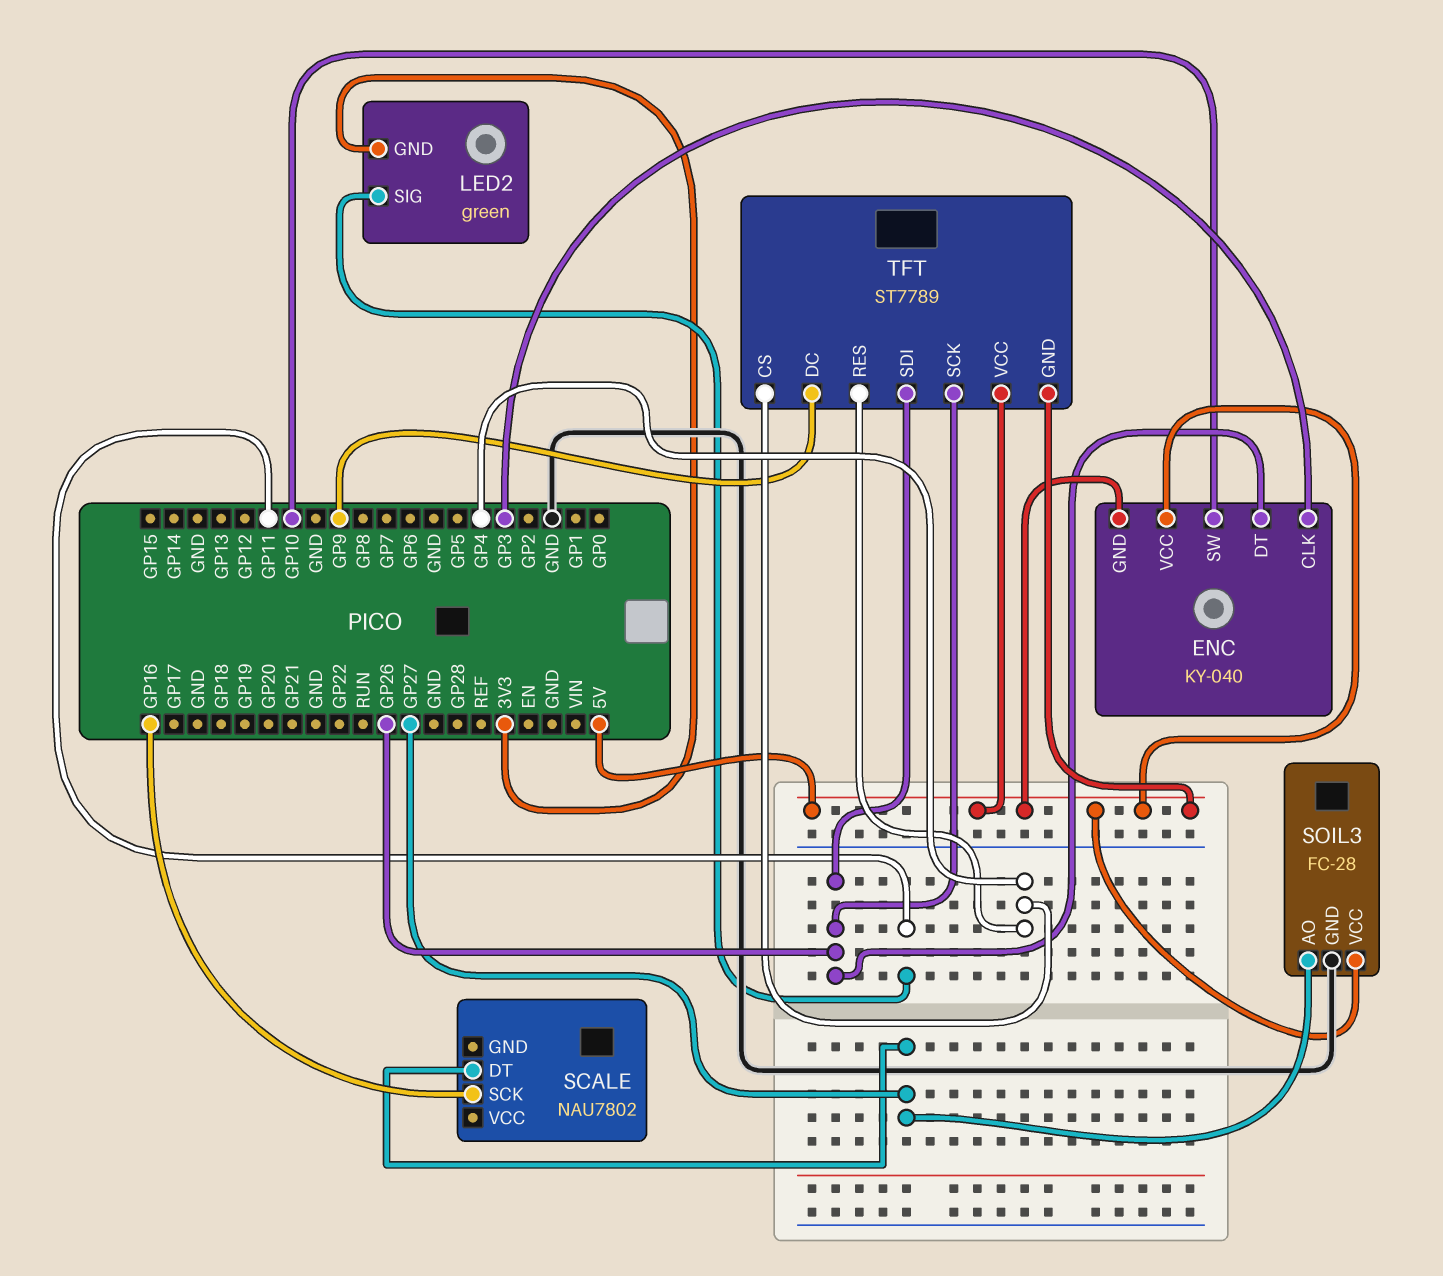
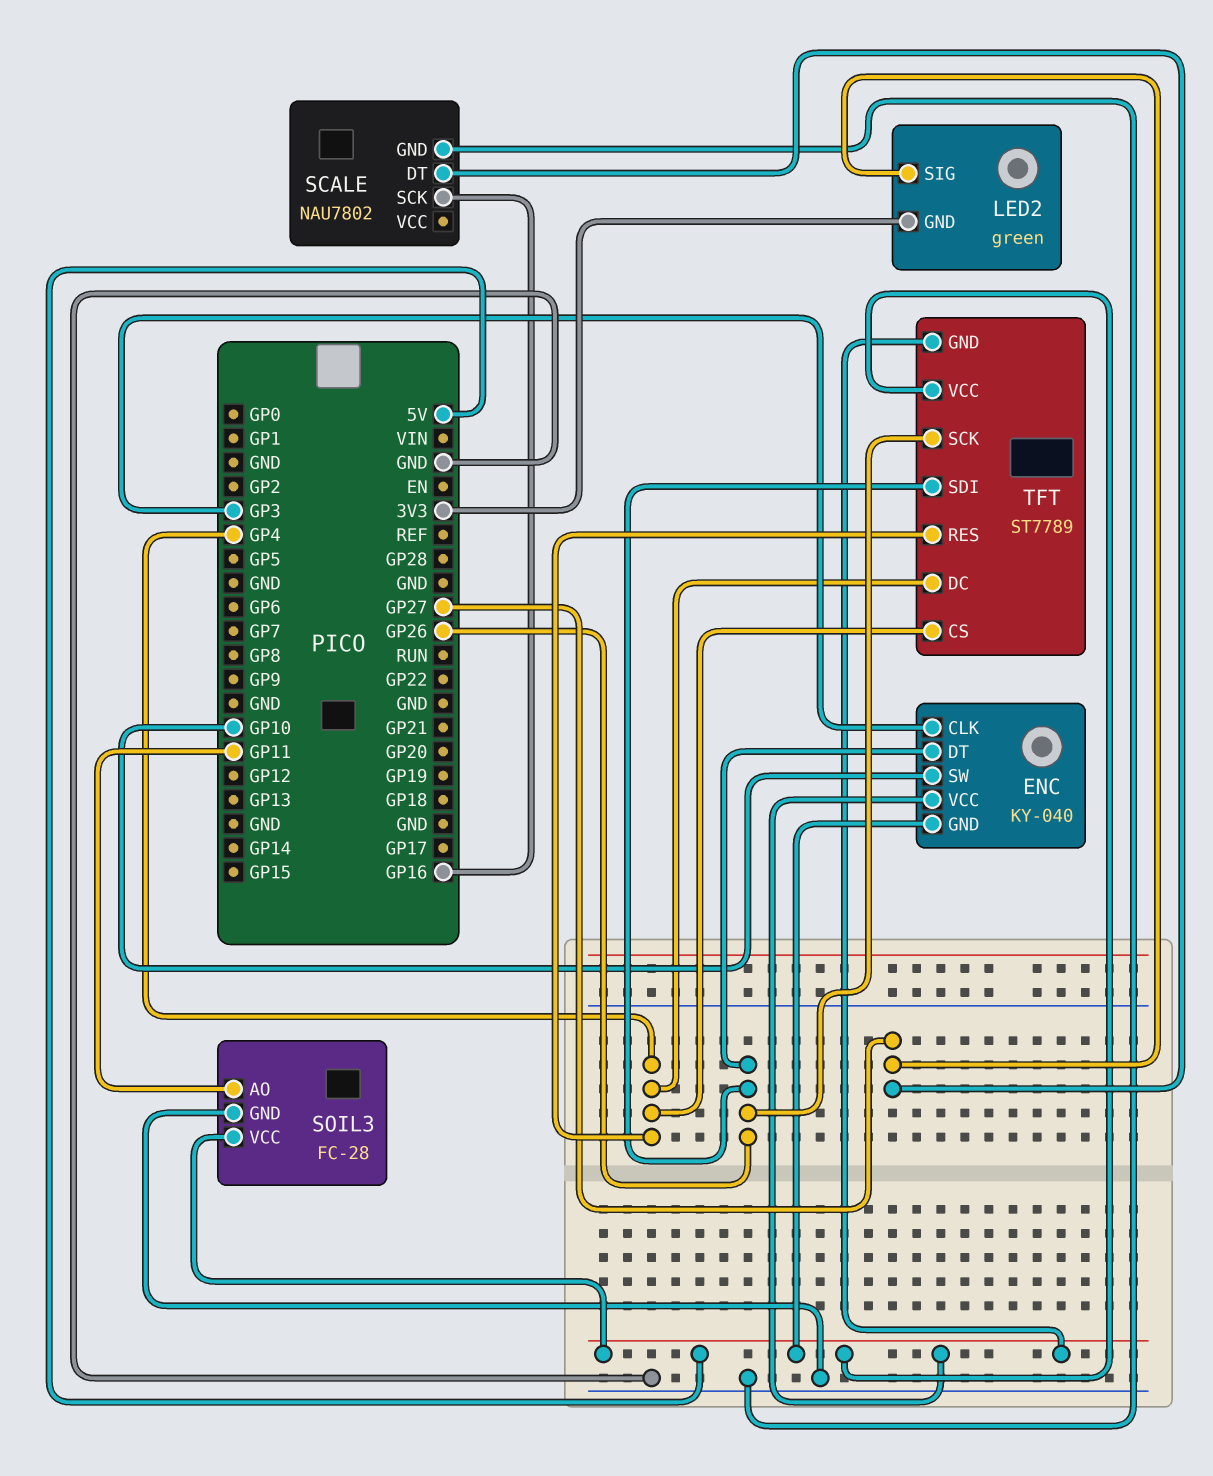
LED2 pin SIG: GP11 -> GP27
SCALE pin GND: none -> GND
SOIL3 pin AO: GP27 -> GP11
TFT pin DC: GP9 -> GP4

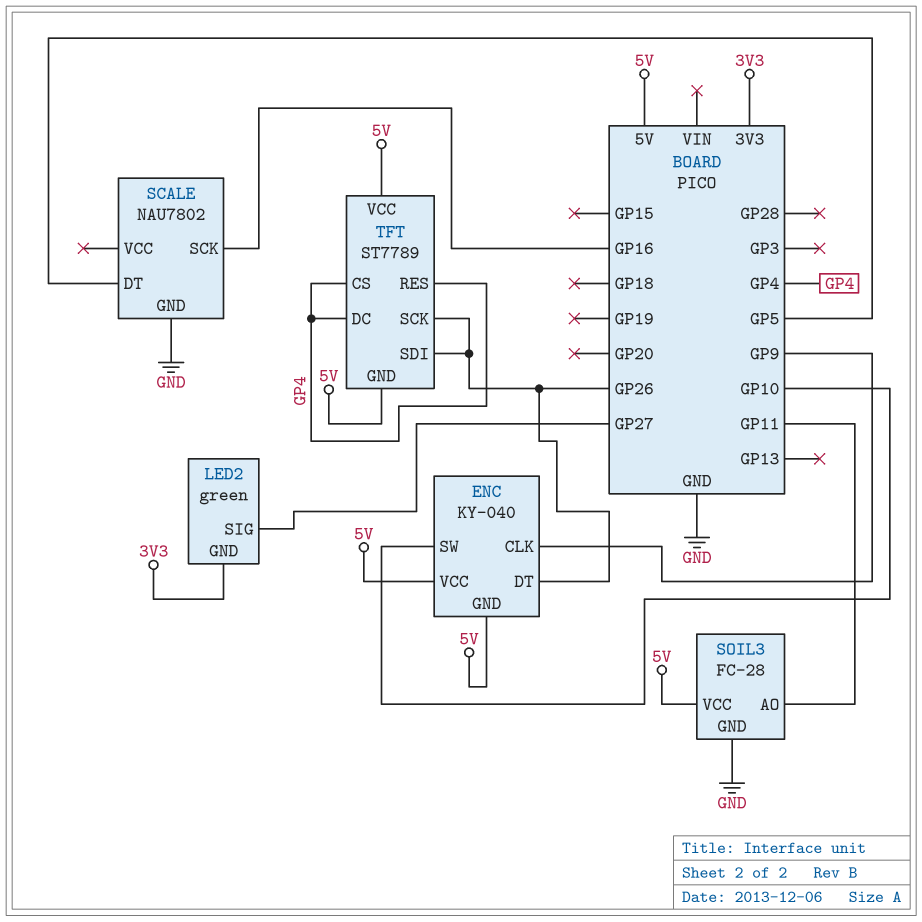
ENC pin CLK: GP3 -> GP9
SCALE pin DT: GP27 -> GP5

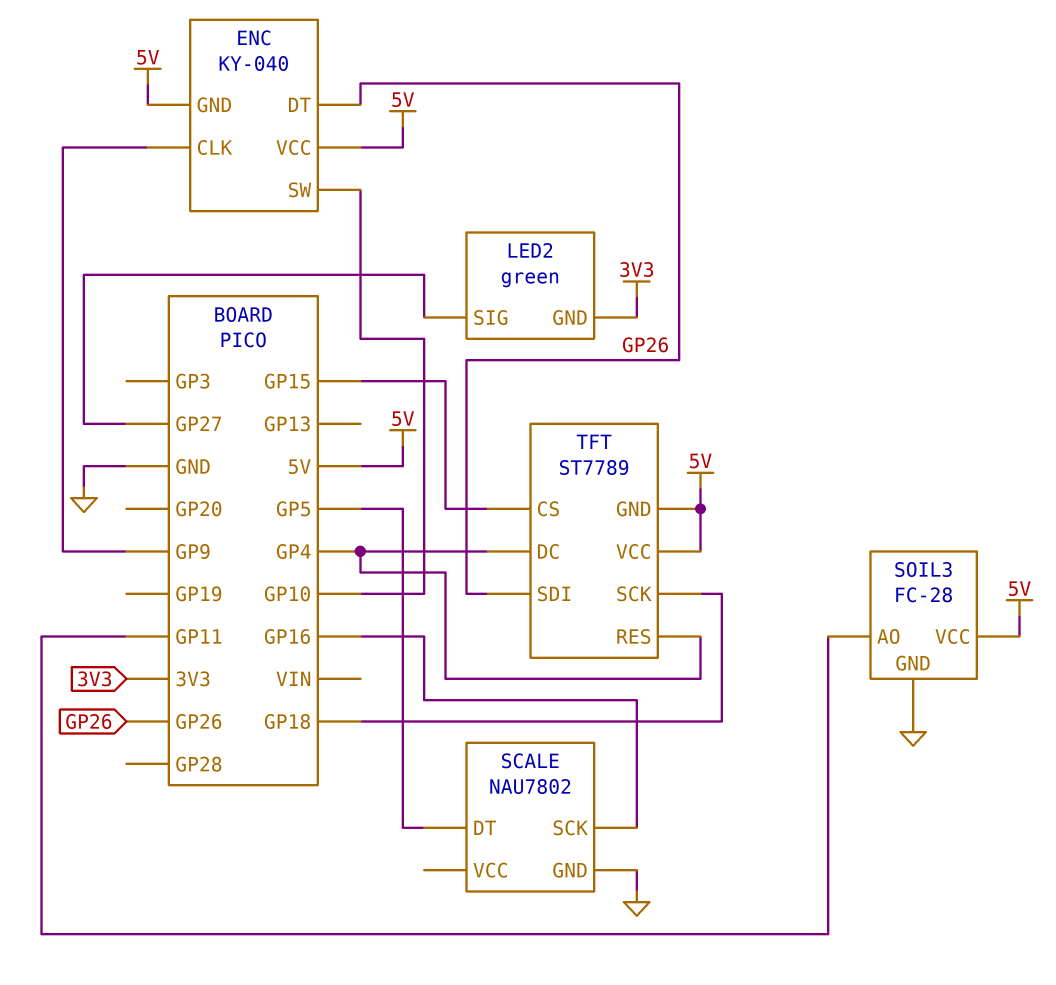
TFT pin CS: GP4 -> GP15
TFT pin SCK: GP26 -> GP18

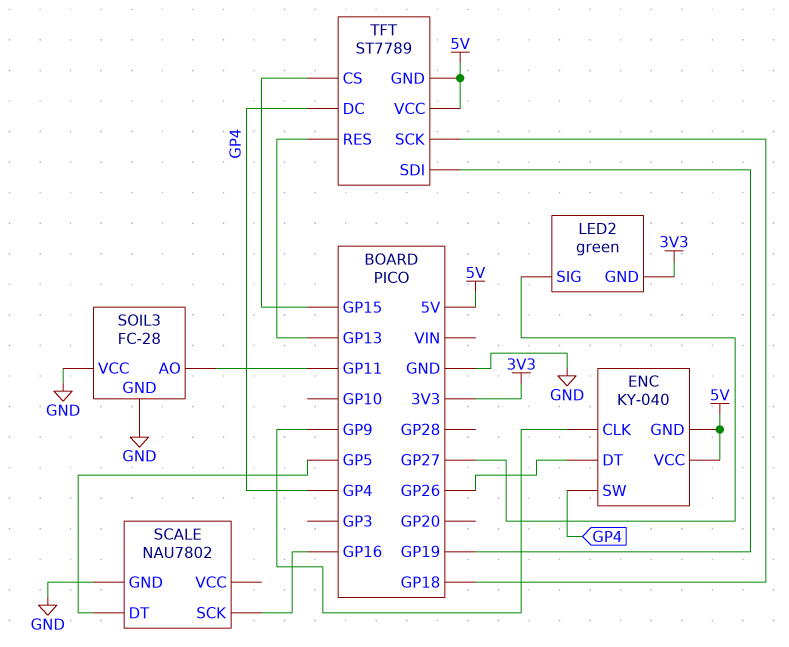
ENC pin SW: GP10 -> GP4
SOIL3 pin VCC: 5V -> GND
TFT pin RES: GP4 -> GP13
TFT pin SDI: GP26 -> GP19

